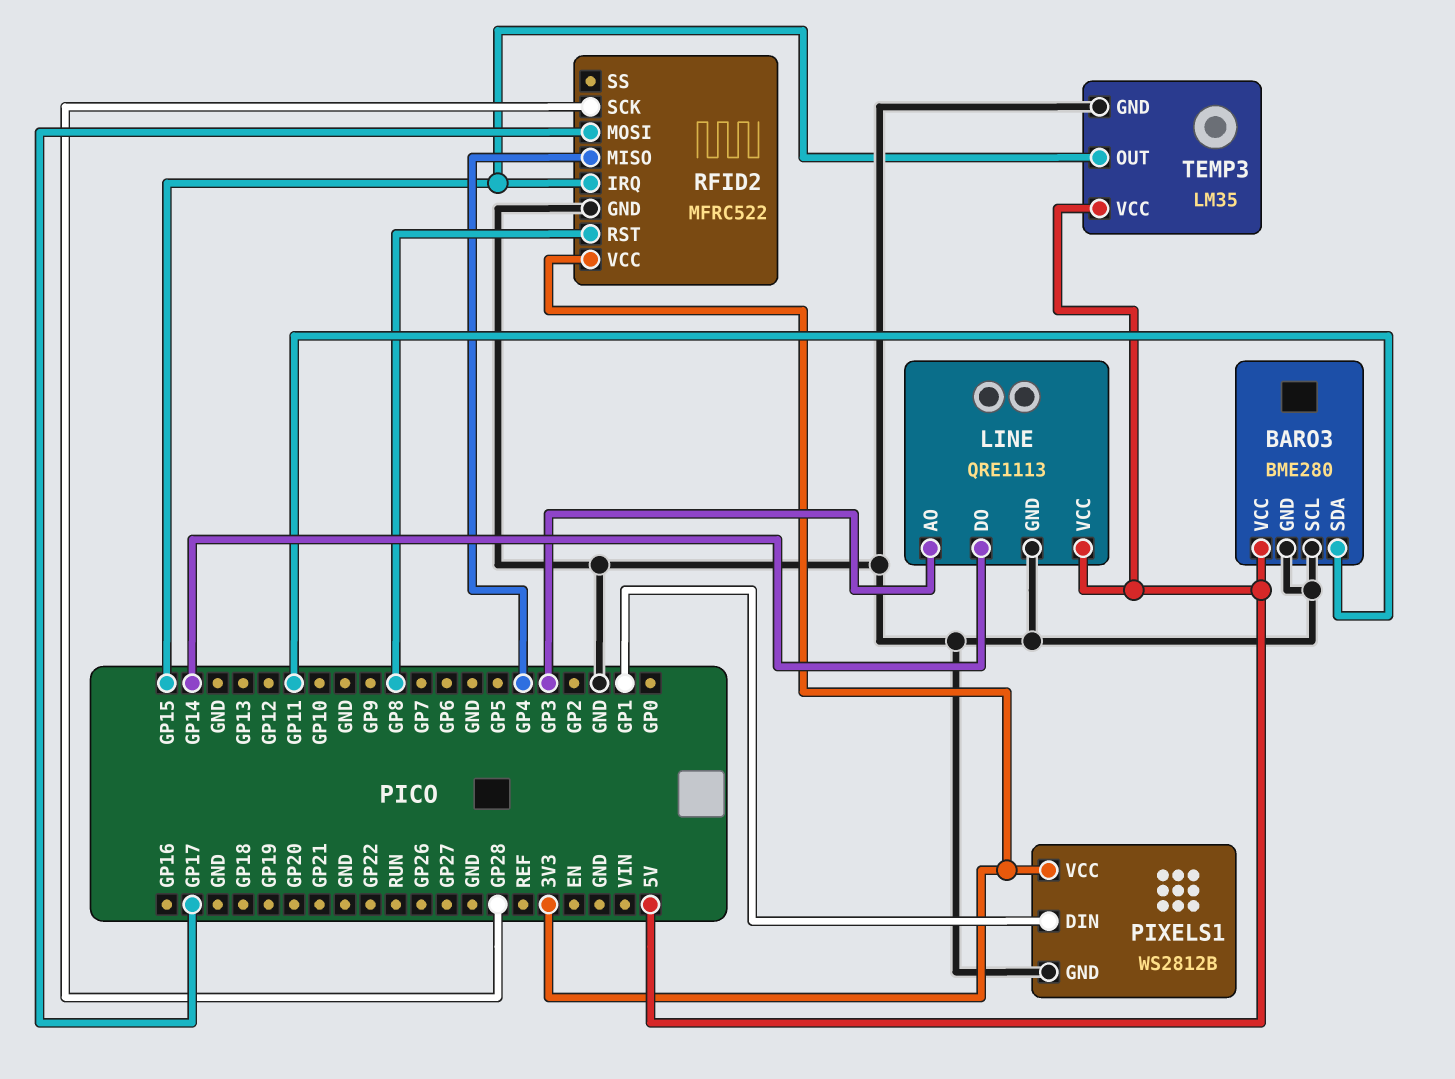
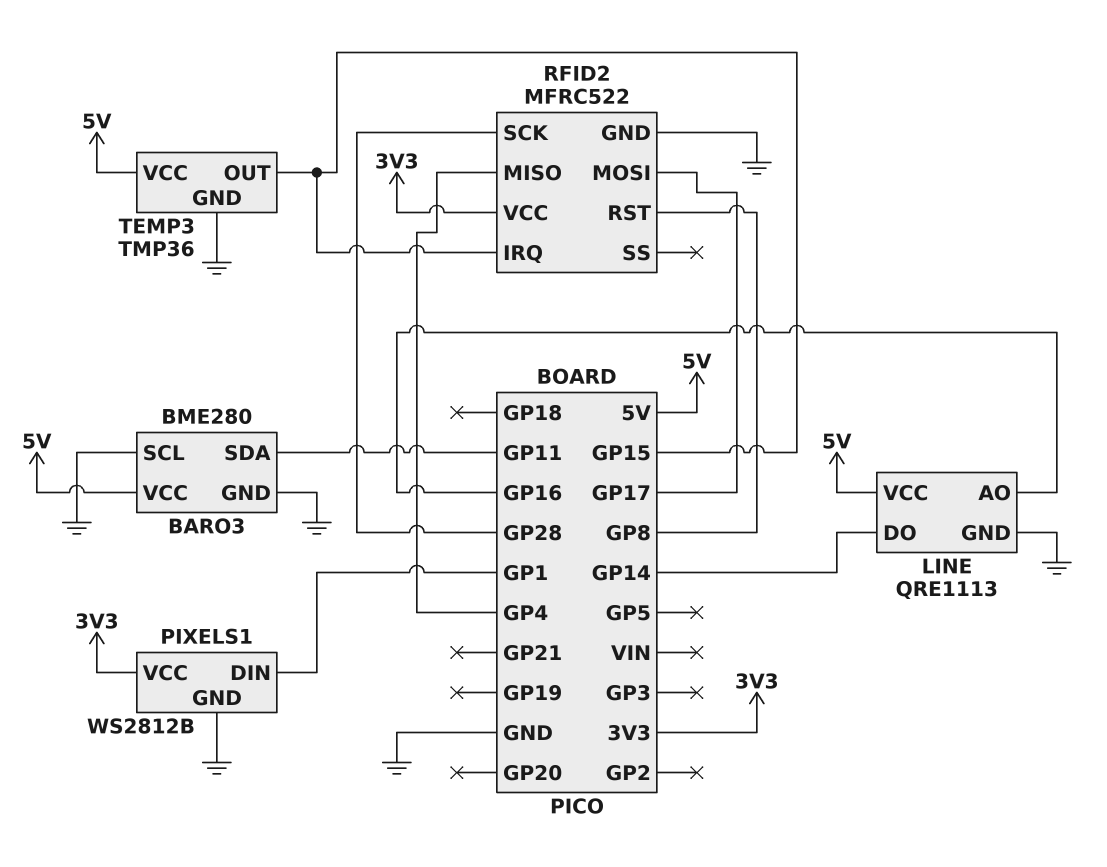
LINE pin AO: GP3 -> GP16
TEMP3: LM35 -> TMP36

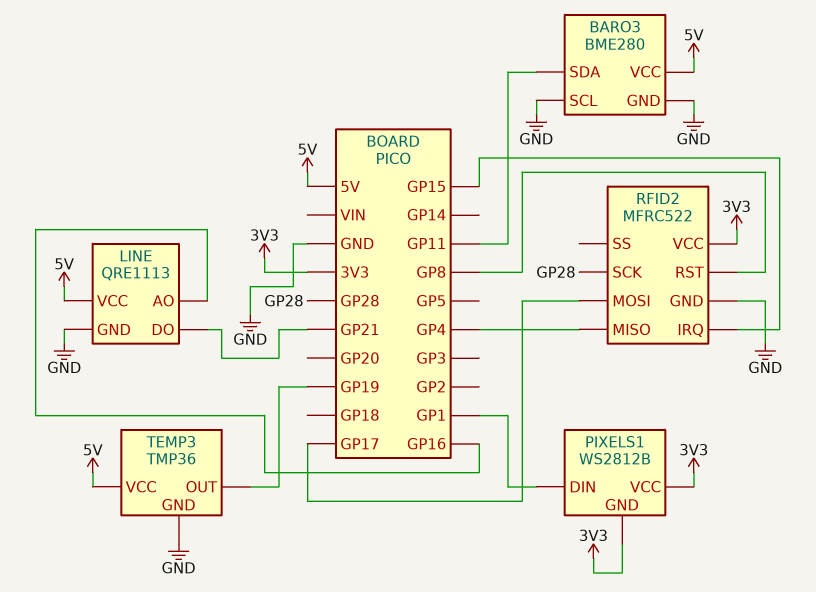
LINE pin DO: GP14 -> GP21
PIXELS1 pin GND: GND -> 3V3
TEMP3 pin OUT: GP15 -> GP19

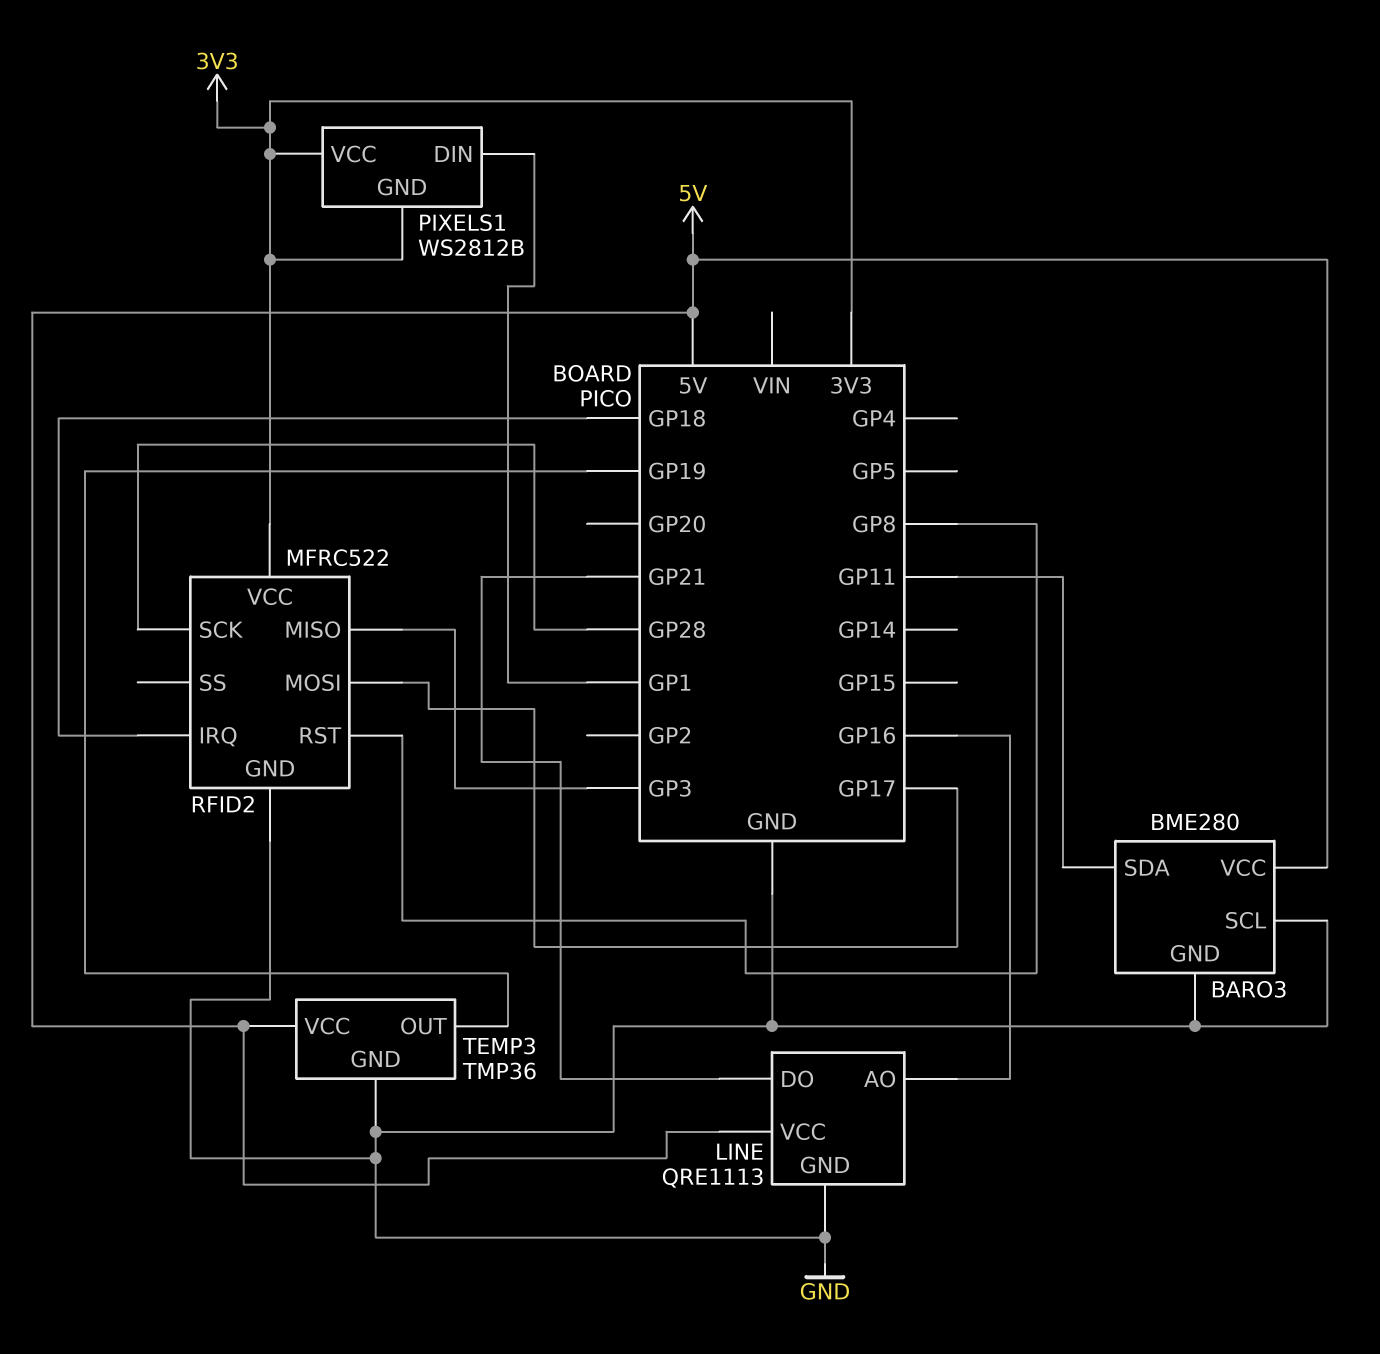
RFID2 pin IRQ: GP15 -> GP18
RFID2 pin MISO: GP4 -> GP3

